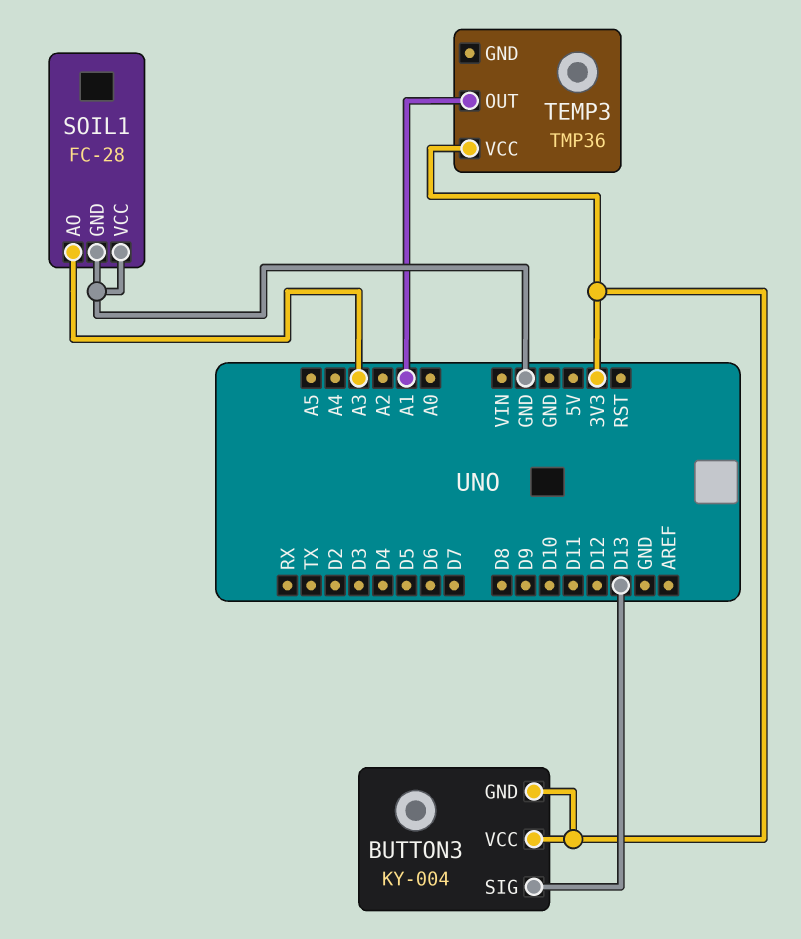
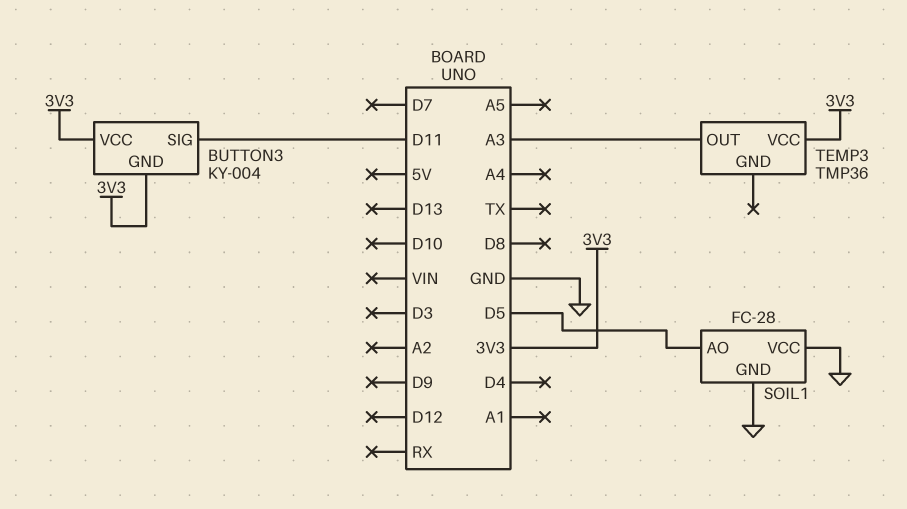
BUTTON3 pin SIG: D13 -> D11
SOIL1 pin AO: A3 -> D5
TEMP3 pin OUT: A1 -> A3

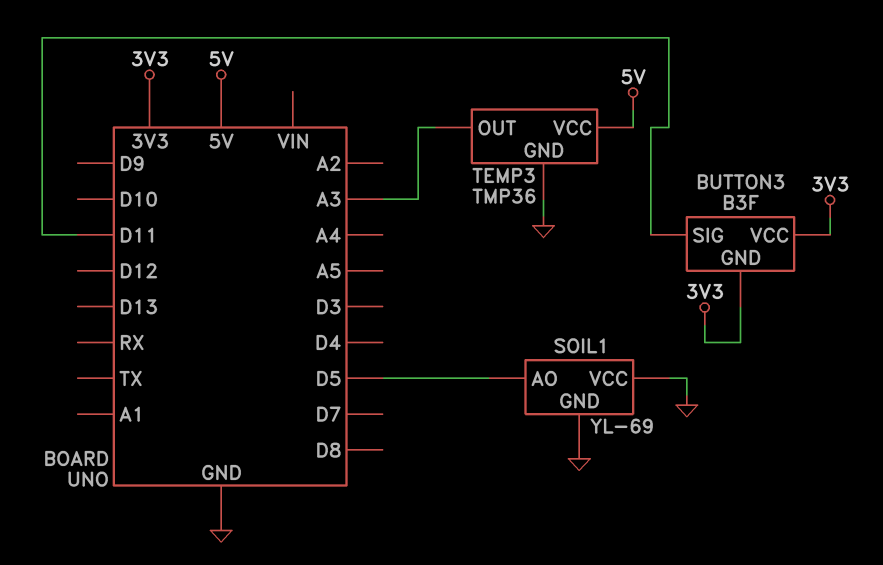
BUTTON3: KY-004 -> B3F
SOIL1: FC-28 -> YL-69
TEMP3 pin GND: none -> GND
TEMP3 pin VCC: 3V3 -> 5V

